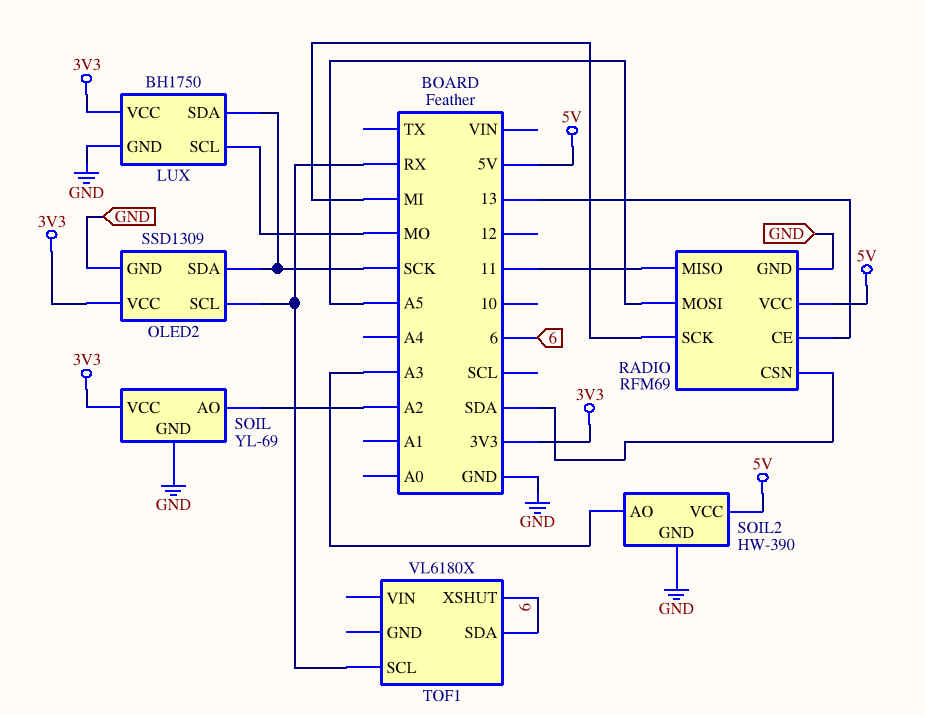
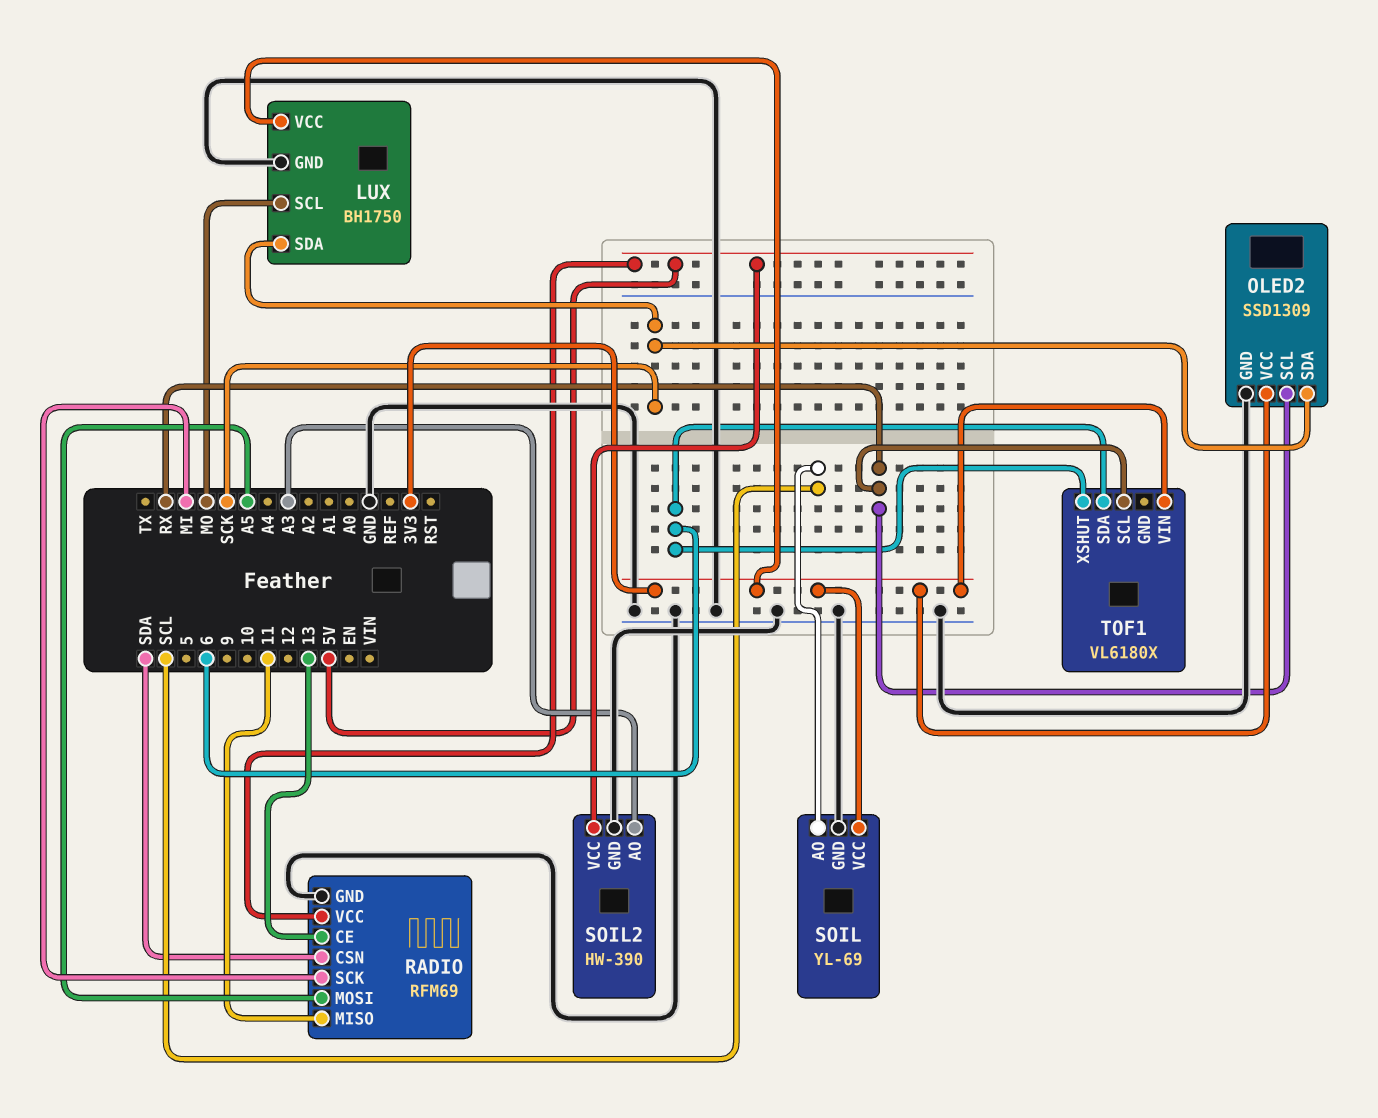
SOIL pin AO: A2 -> SCL
TOF1 pin VIN: none -> 3V3

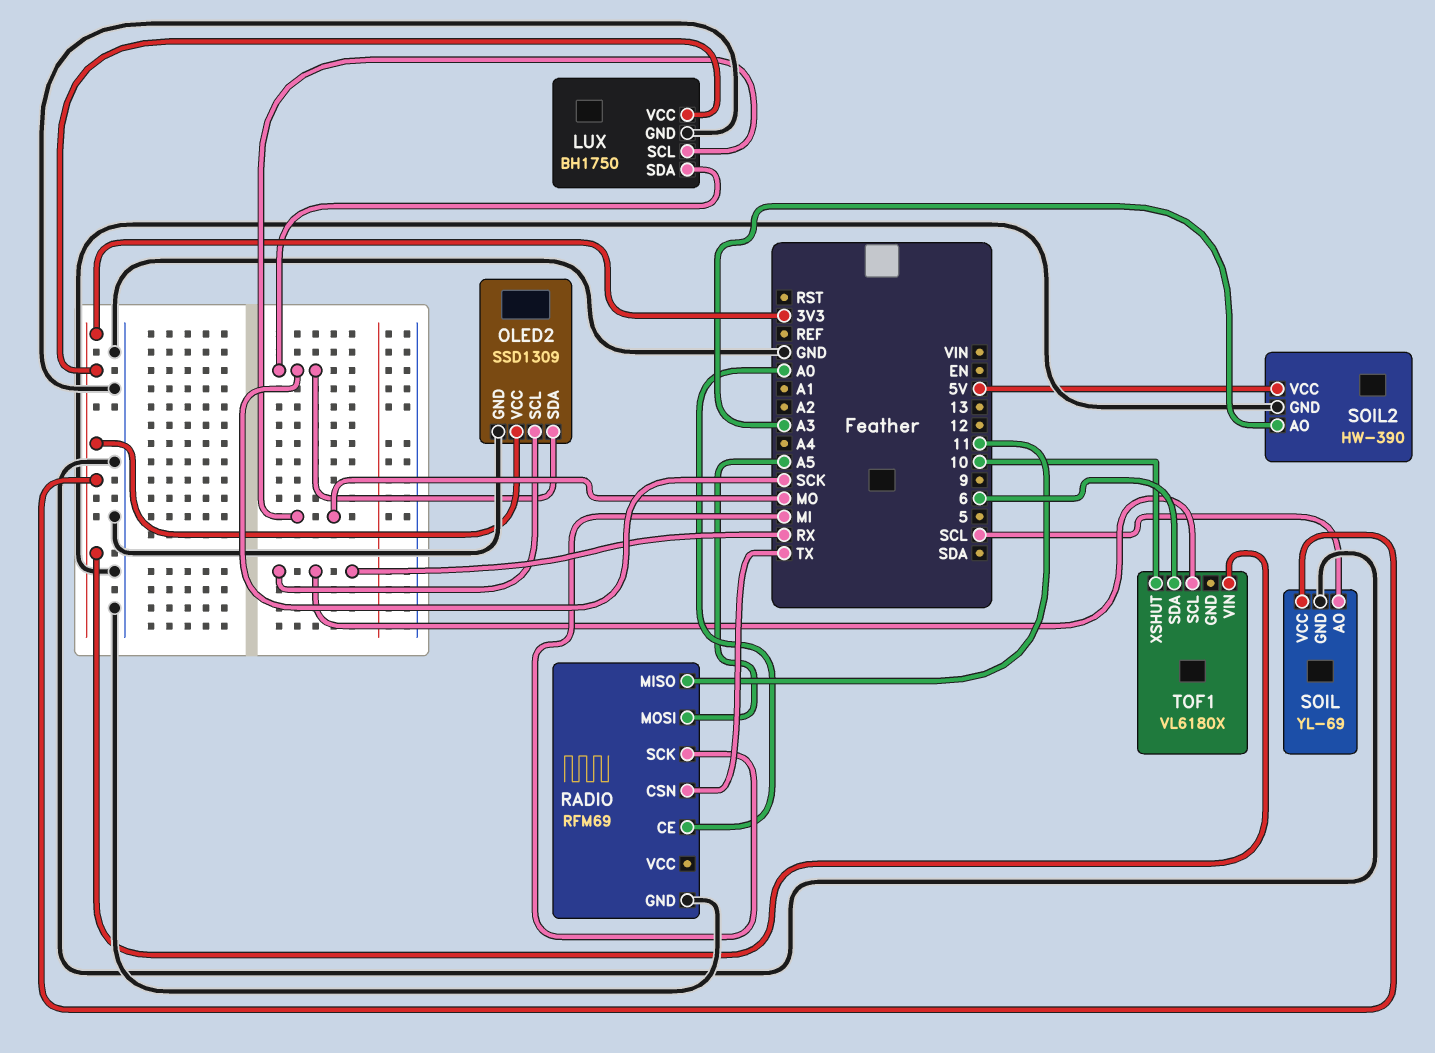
RADIO pin CE: 13 -> A0
RADIO pin CSN: SDA -> TX
RADIO pin VCC: 5V -> none
TOF1 pin XSHUT: 6 -> 10

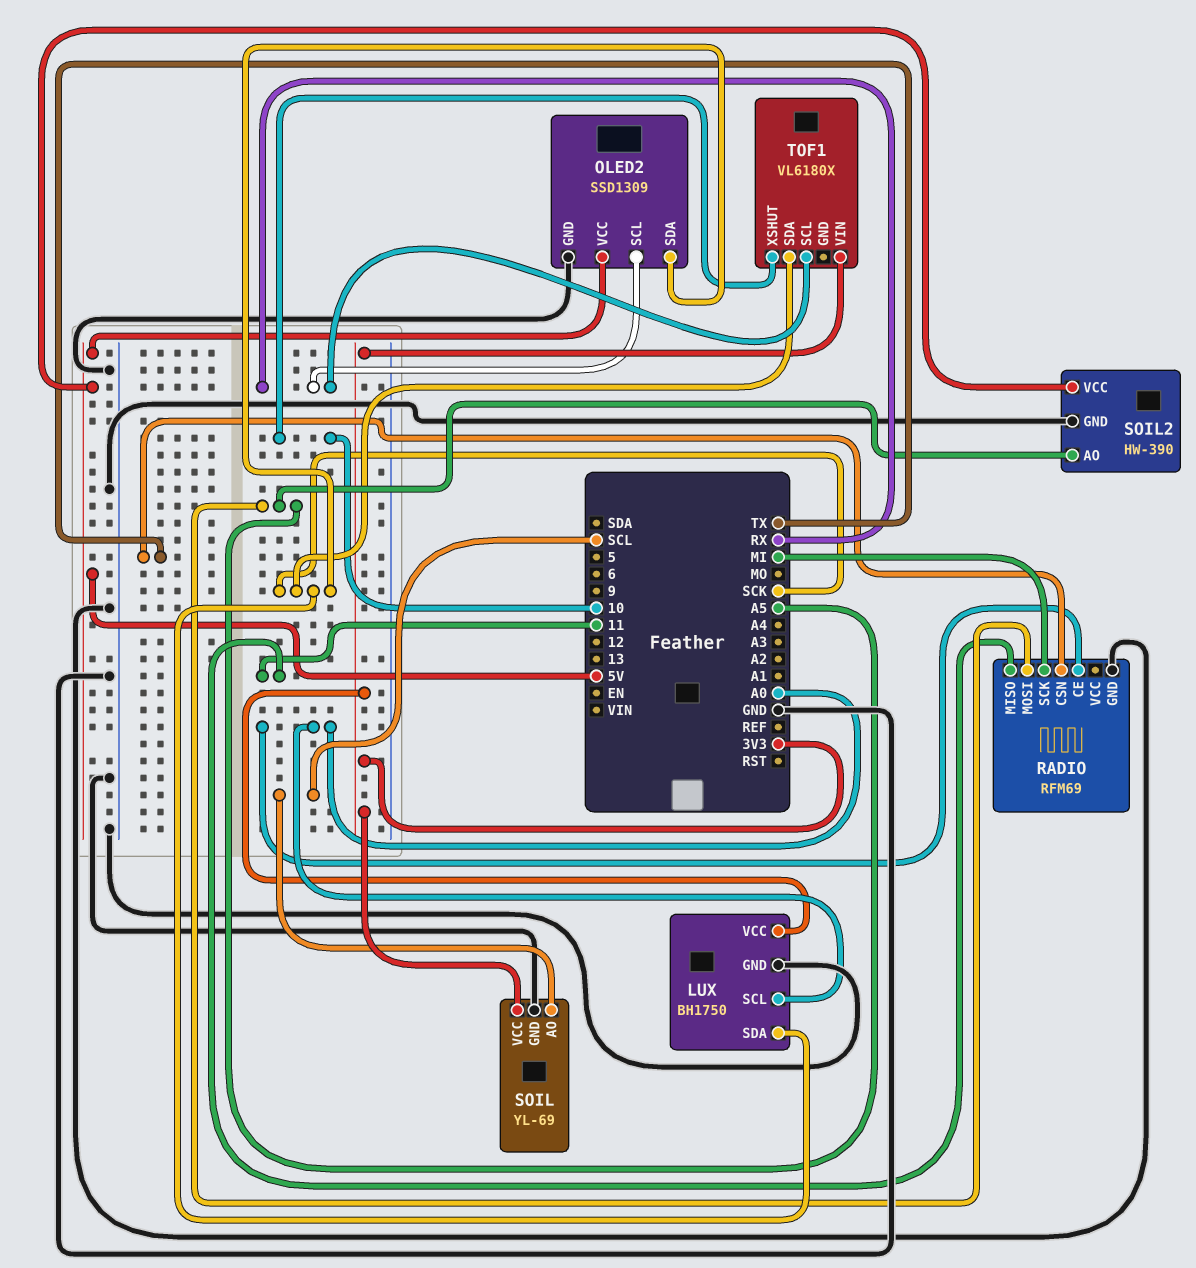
LUX pin SCL: MO -> A0
OLED2 pin VCC: 3V3 -> 5V
SOIL2 pin AO: A3 -> A5
TOF1 pin SDA: 6 -> SCK

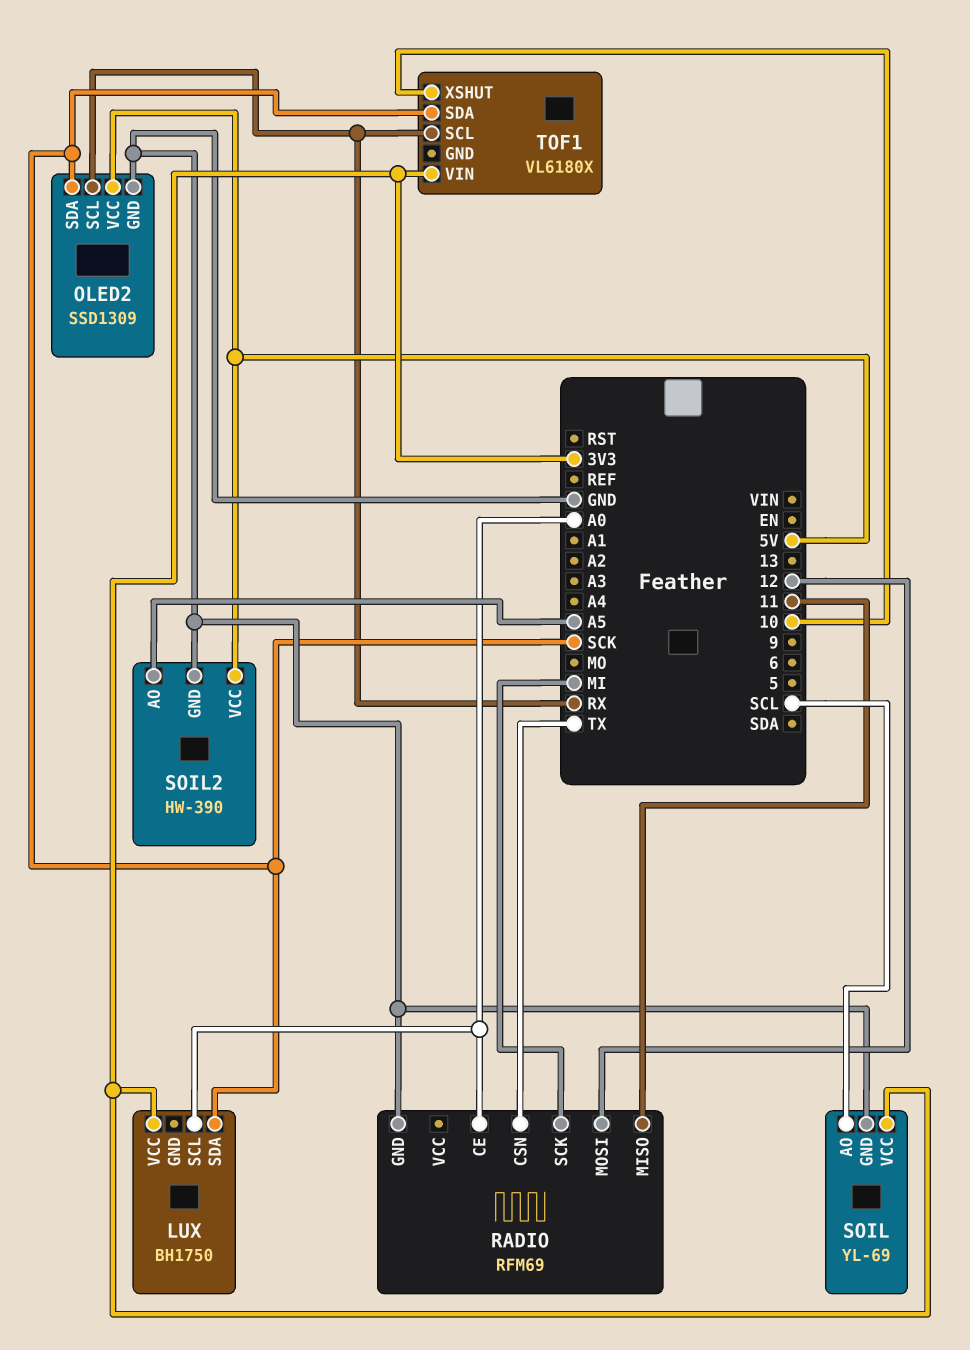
LUX pin GND: GND -> none
RADIO pin MOSI: A5 -> 12

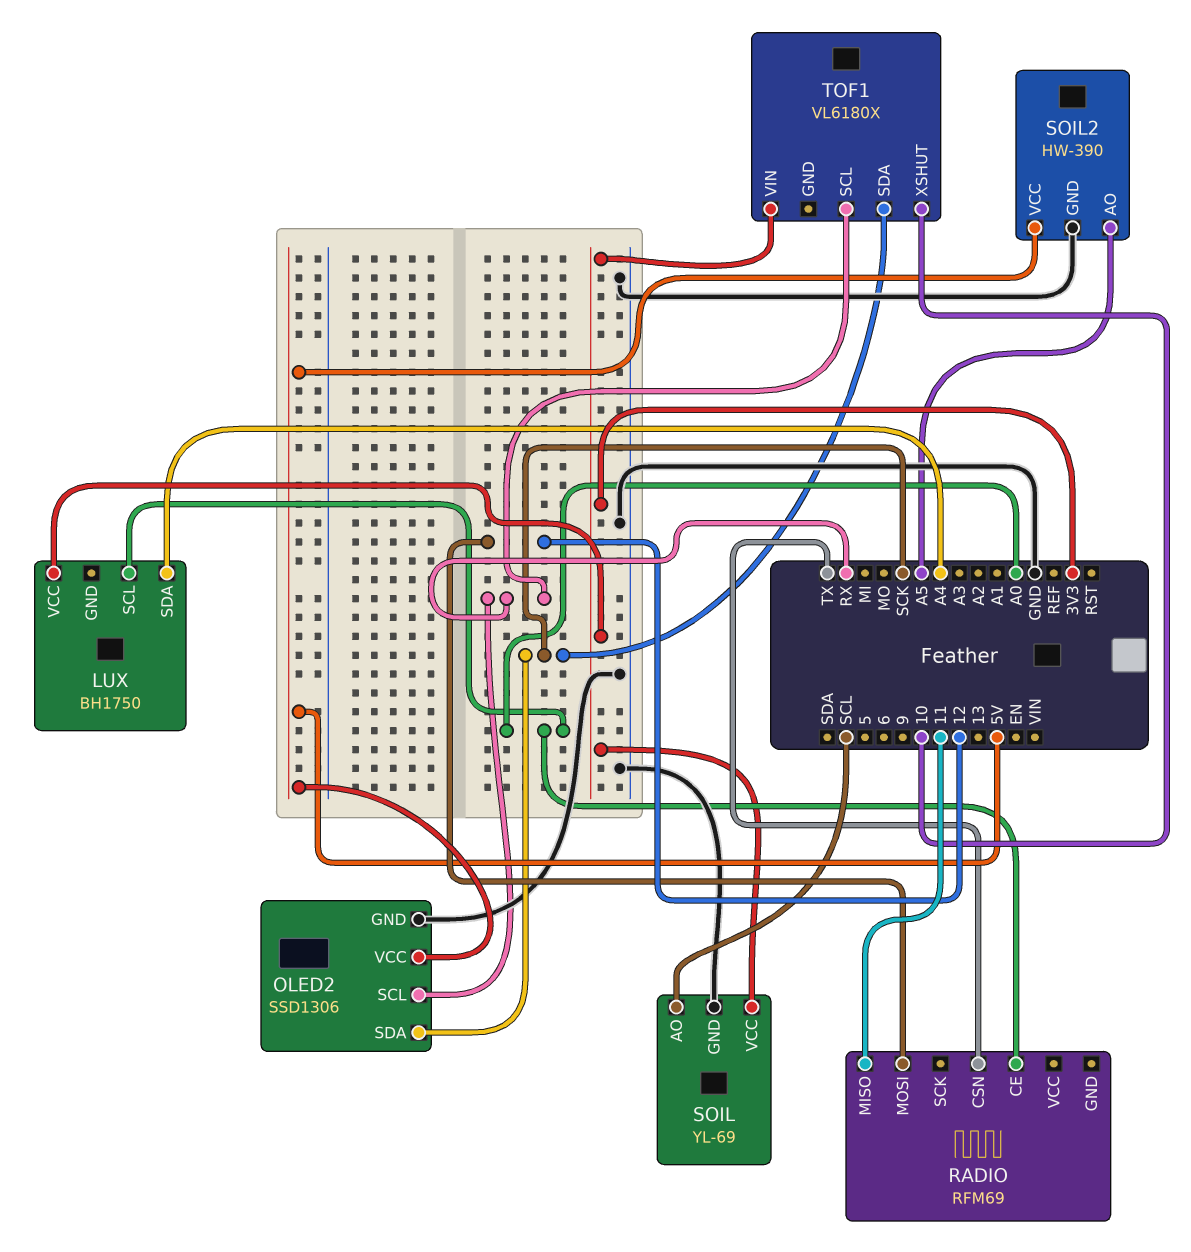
LUX pin SDA: SCK -> A4
OLED2: SSD1309 -> SSD1306
RADIO pin GND: GND -> none
RADIO pin SCK: MI -> none

